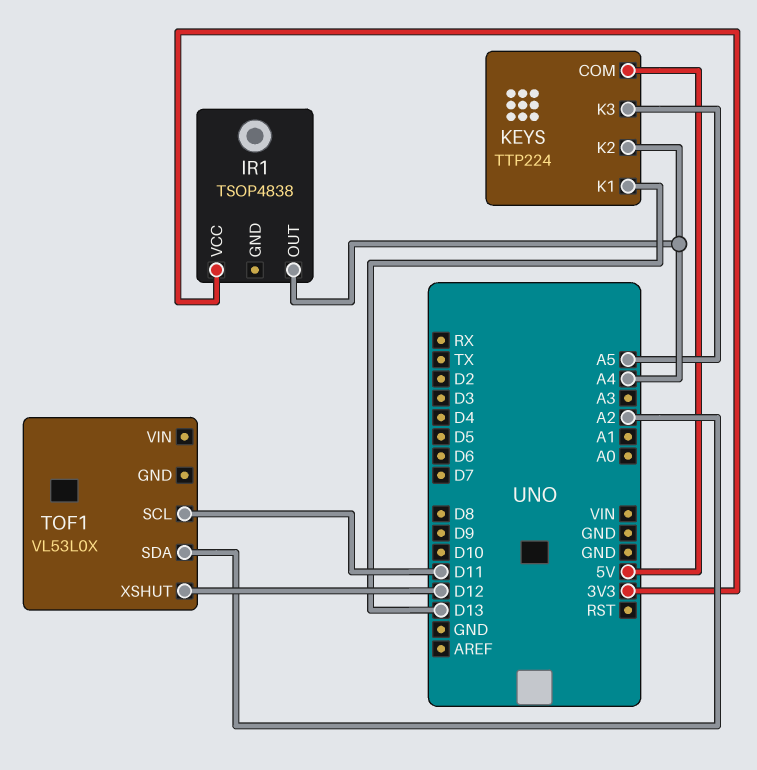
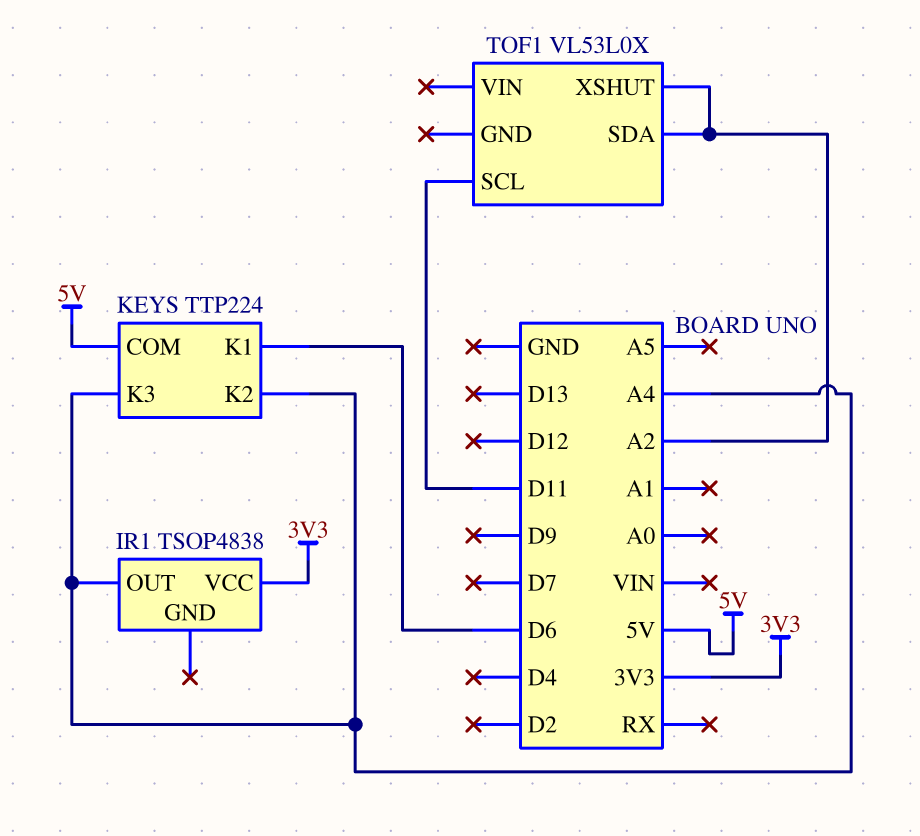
KEYS pin K1: D13 -> D6
KEYS pin K3: A5 -> A4
TOF1 pin XSHUT: D12 -> A2

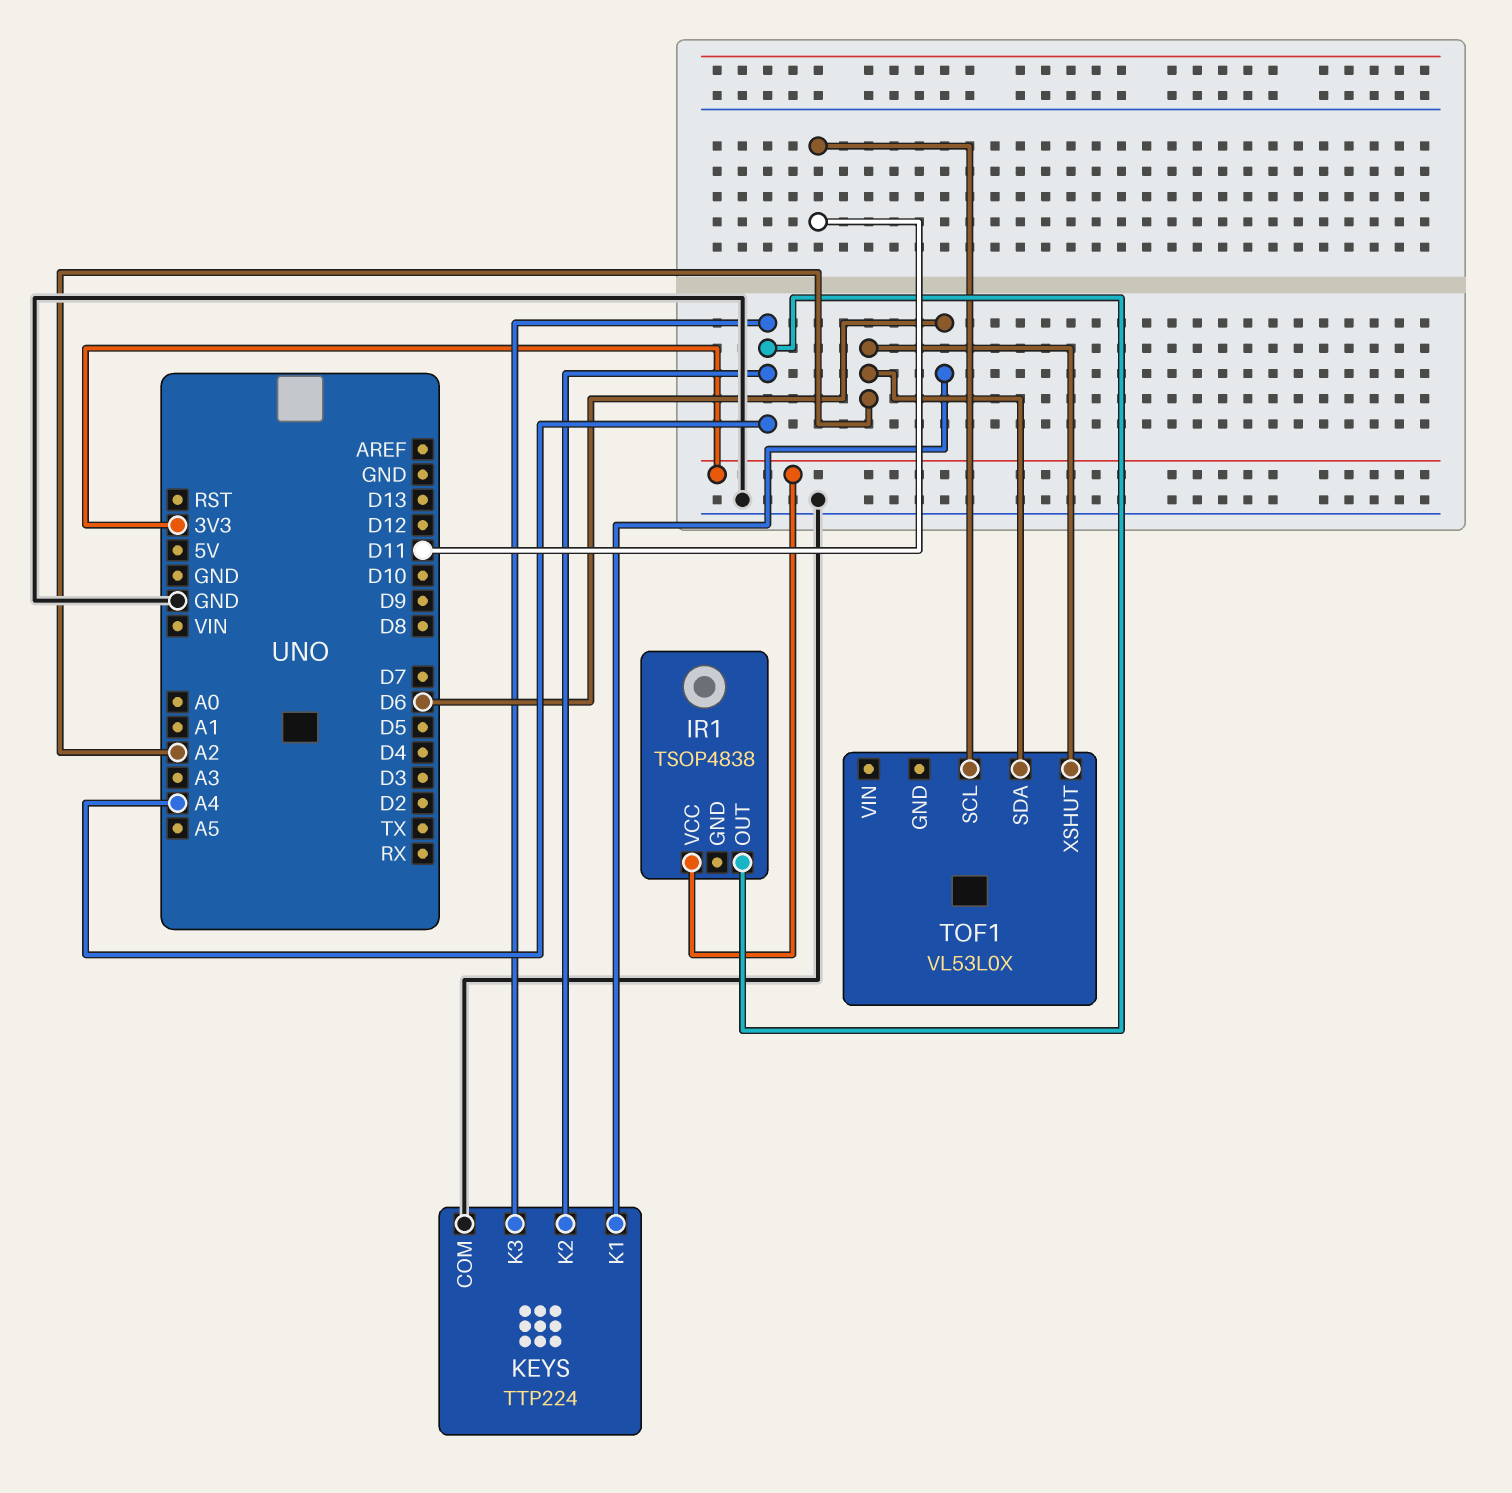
KEYS pin COM: 5V -> GND

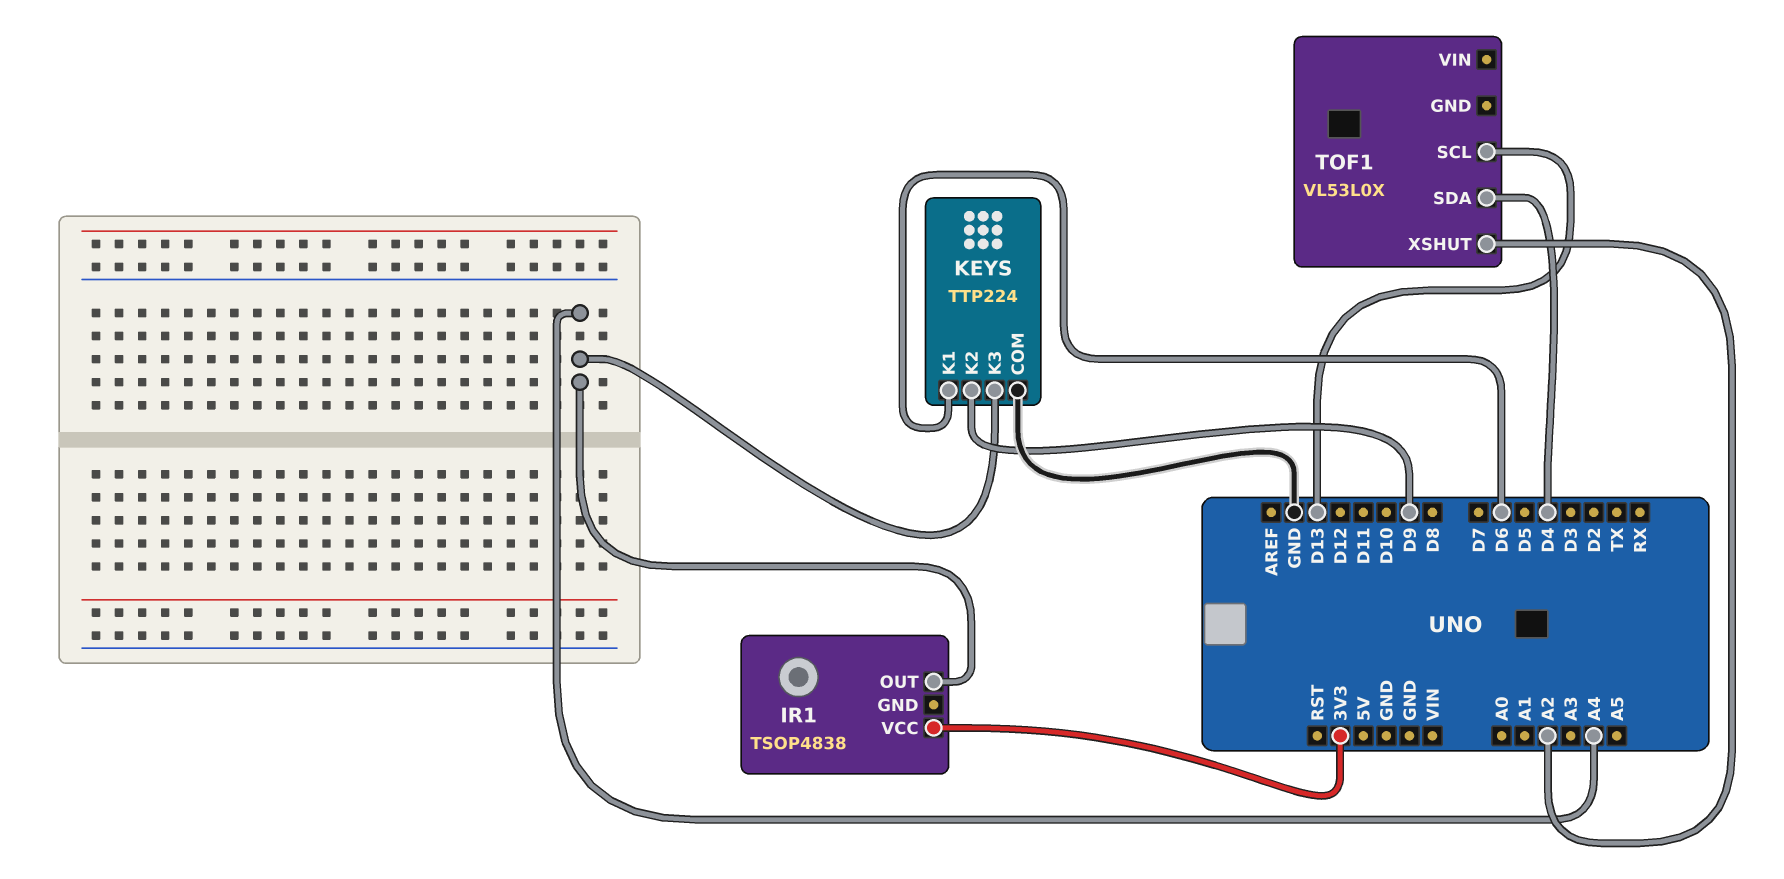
KEYS pin K2: A4 -> D9
TOF1 pin SCL: D11 -> D13
TOF1 pin SDA: A2 -> D4

